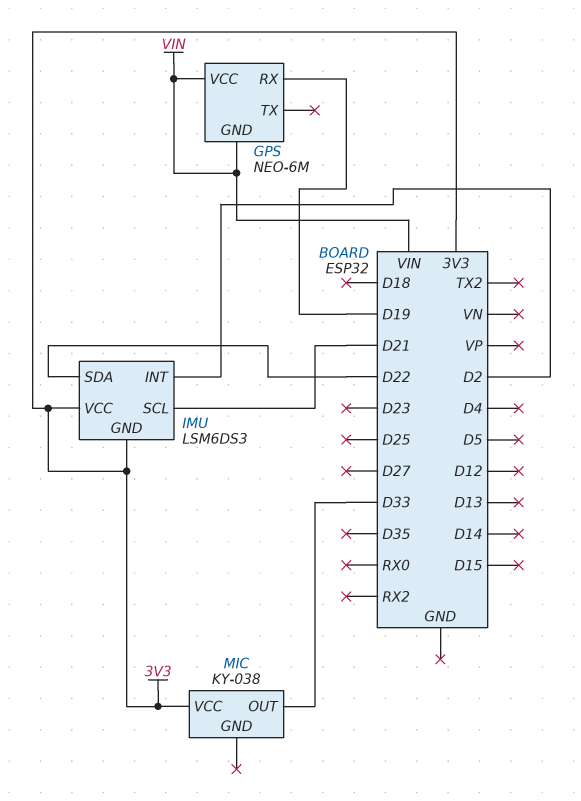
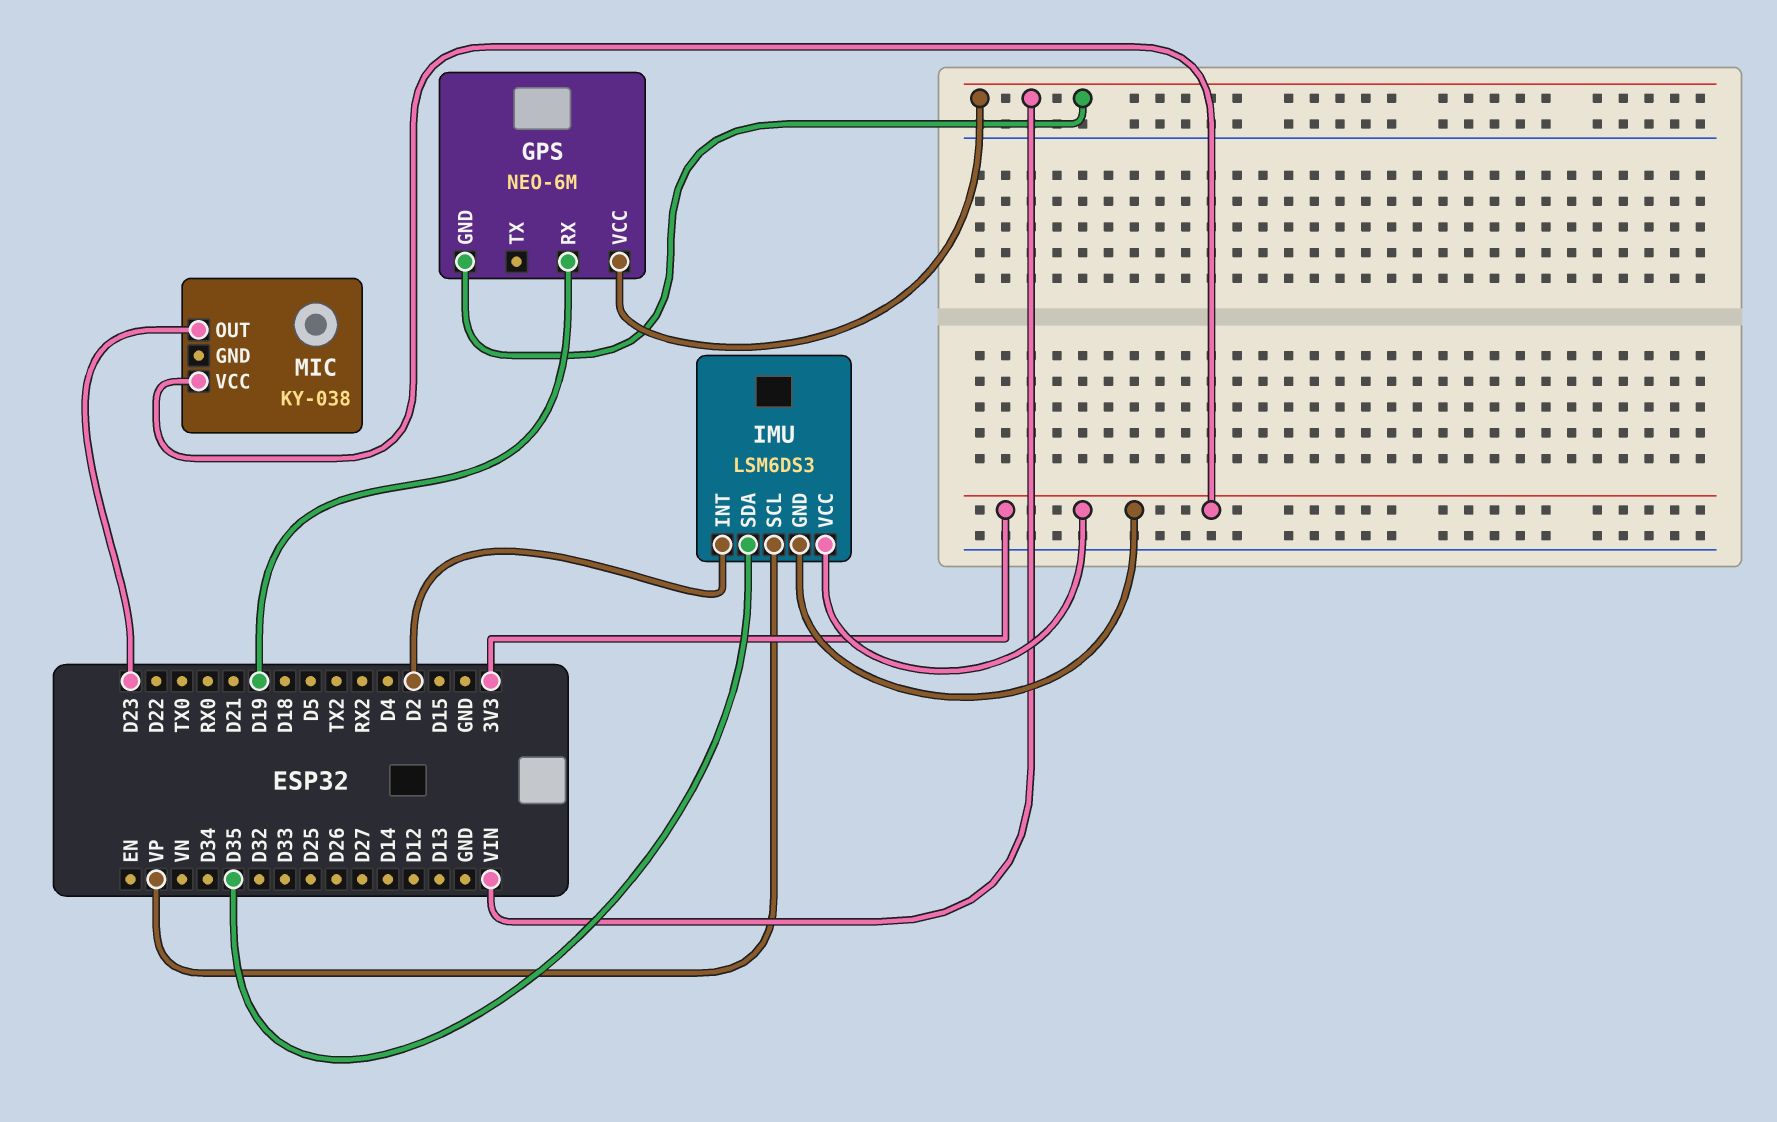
IMU pin SCL: D21 -> VP
IMU pin SDA: D22 -> D35
MIC pin OUT: D33 -> D23

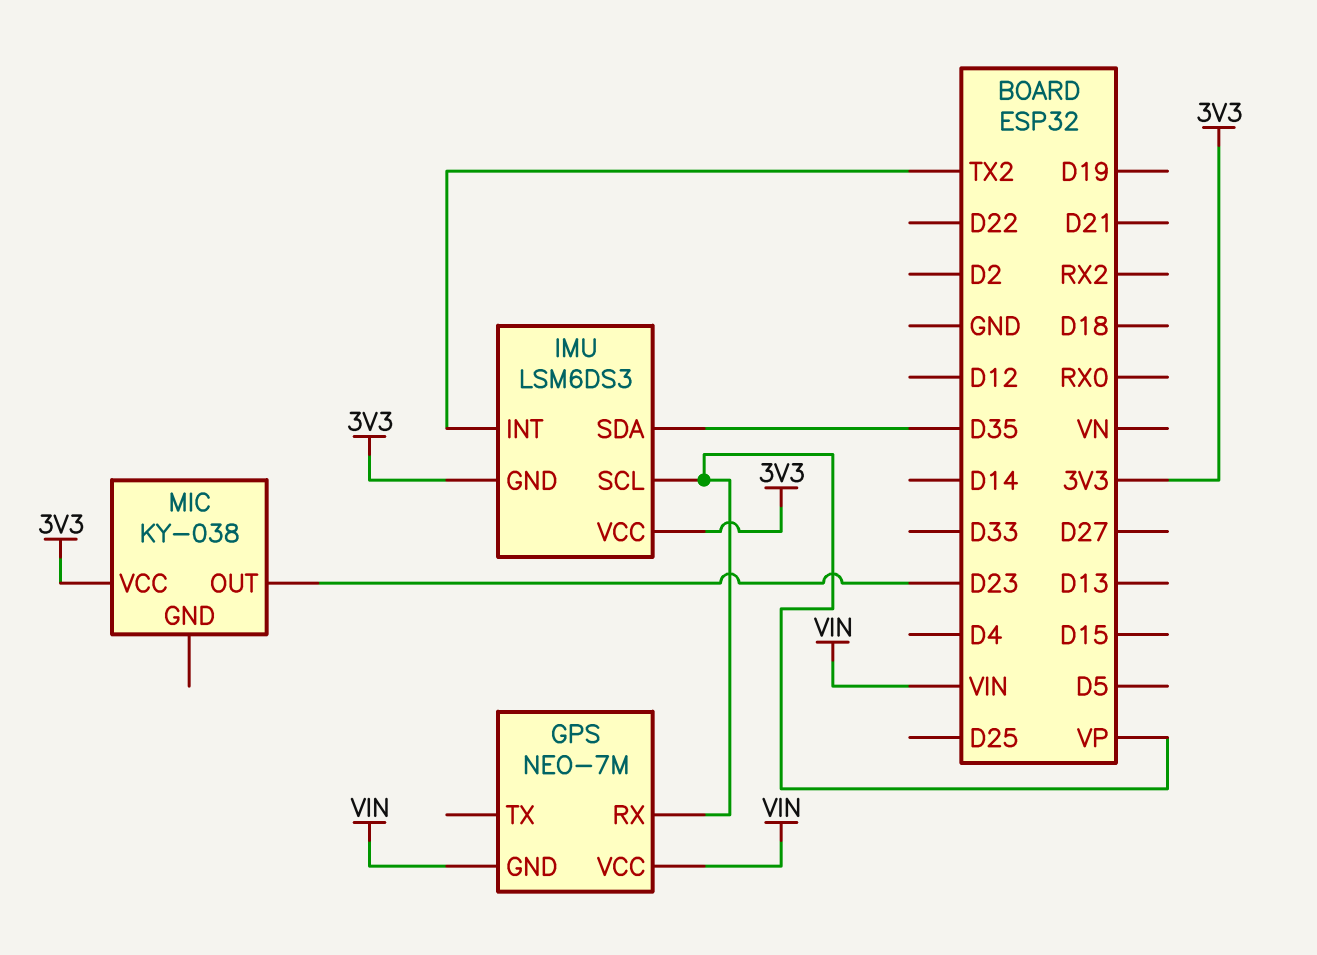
GPS: NEO-6M -> NEO-7M
GPS pin RX: D19 -> VP
IMU pin INT: D2 -> TX2

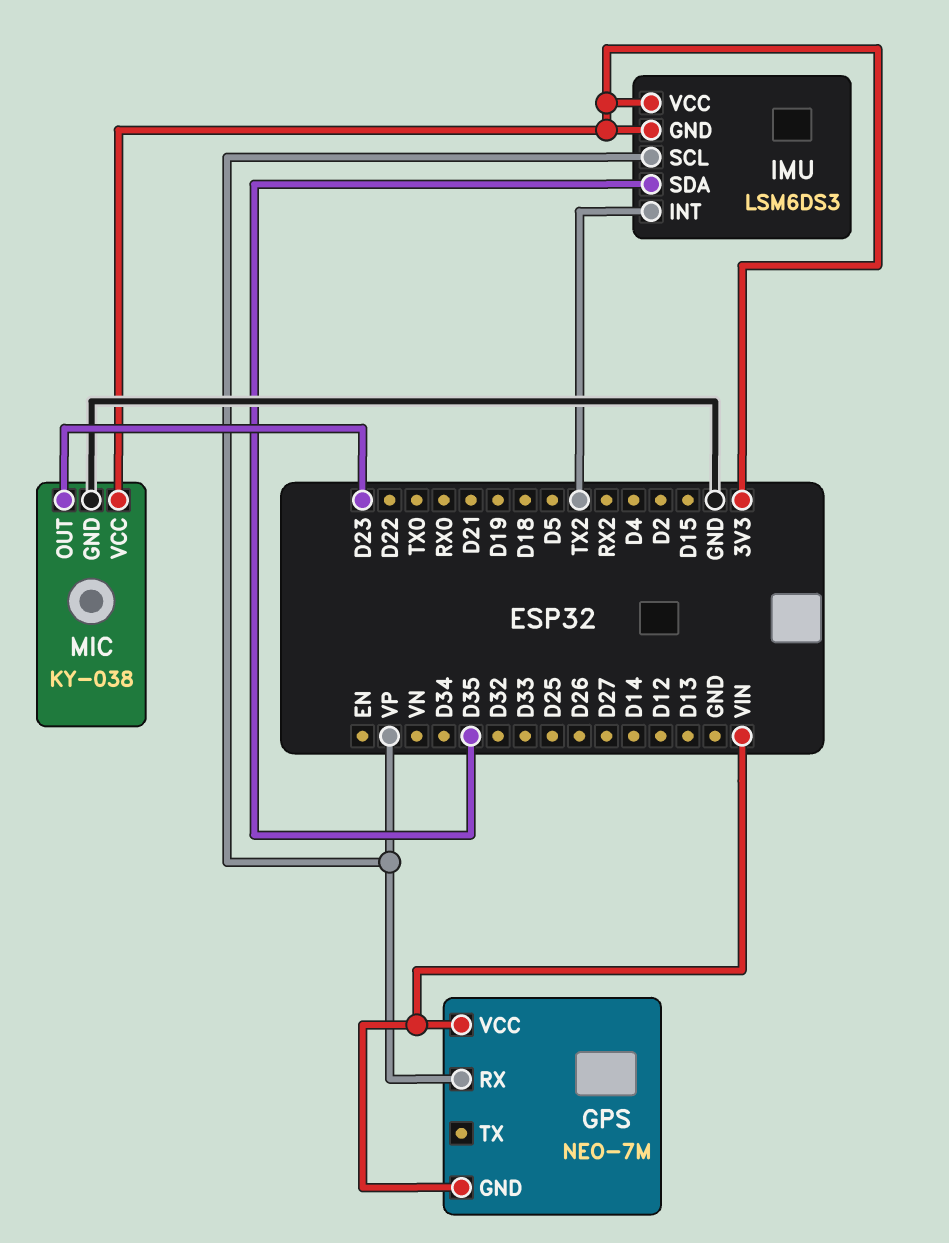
MIC pin GND: none -> GND

